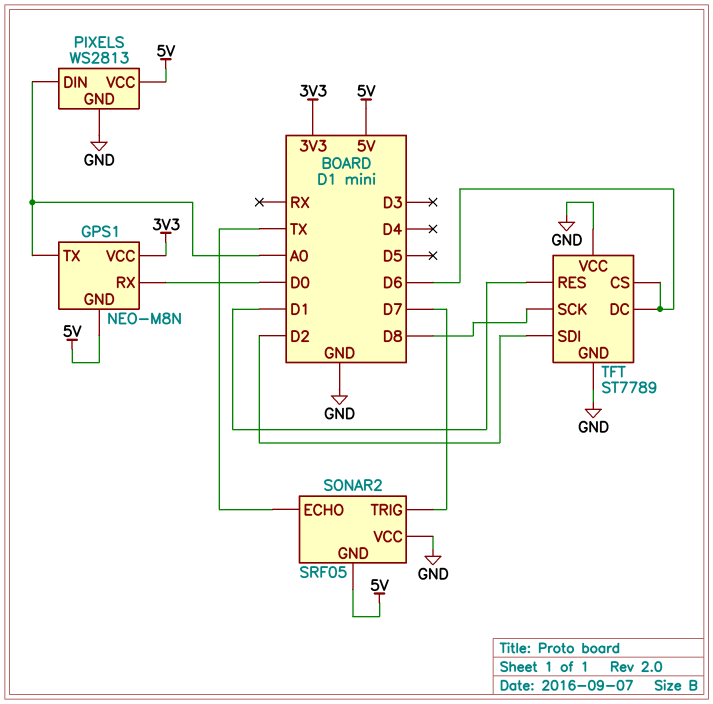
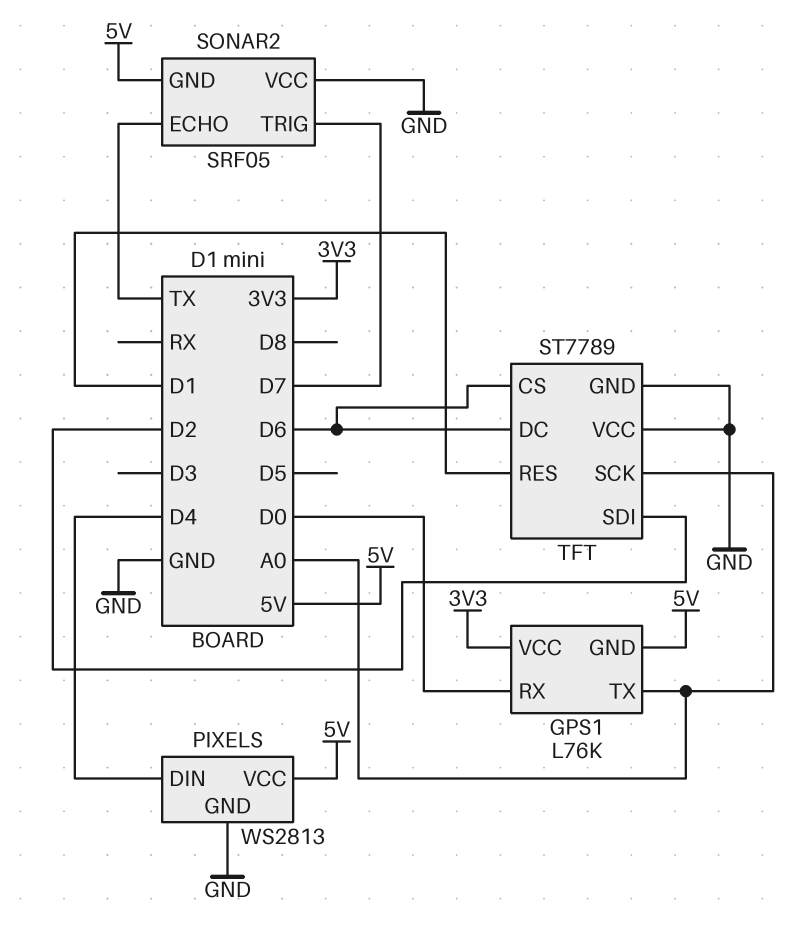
GPS1: NEO-M8N -> L76K
PIXELS pin DIN: A0 -> D4
TFT pin SCK: D8 -> A0

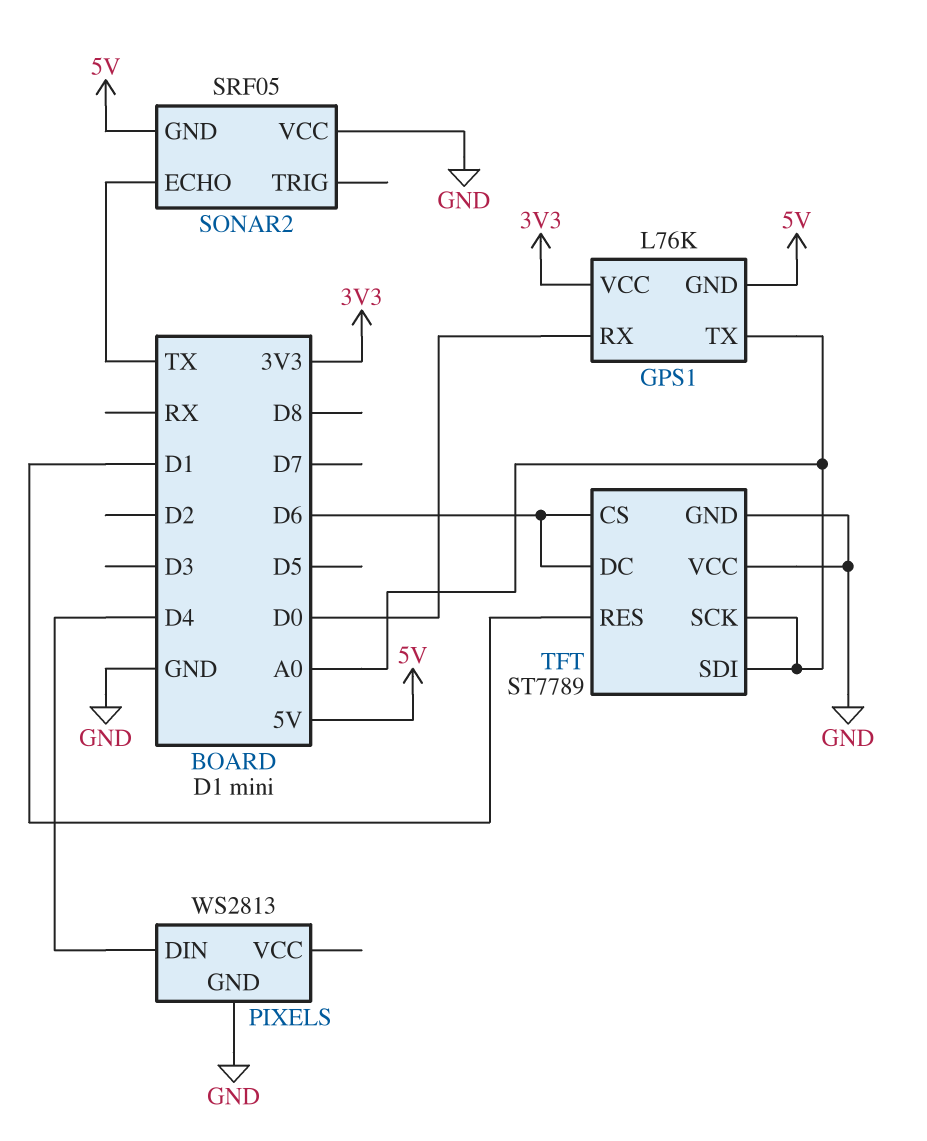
PIXELS pin VCC: 5V -> none
SONAR2 pin TRIG: D7 -> none
TFT pin SDI: D2 -> A0

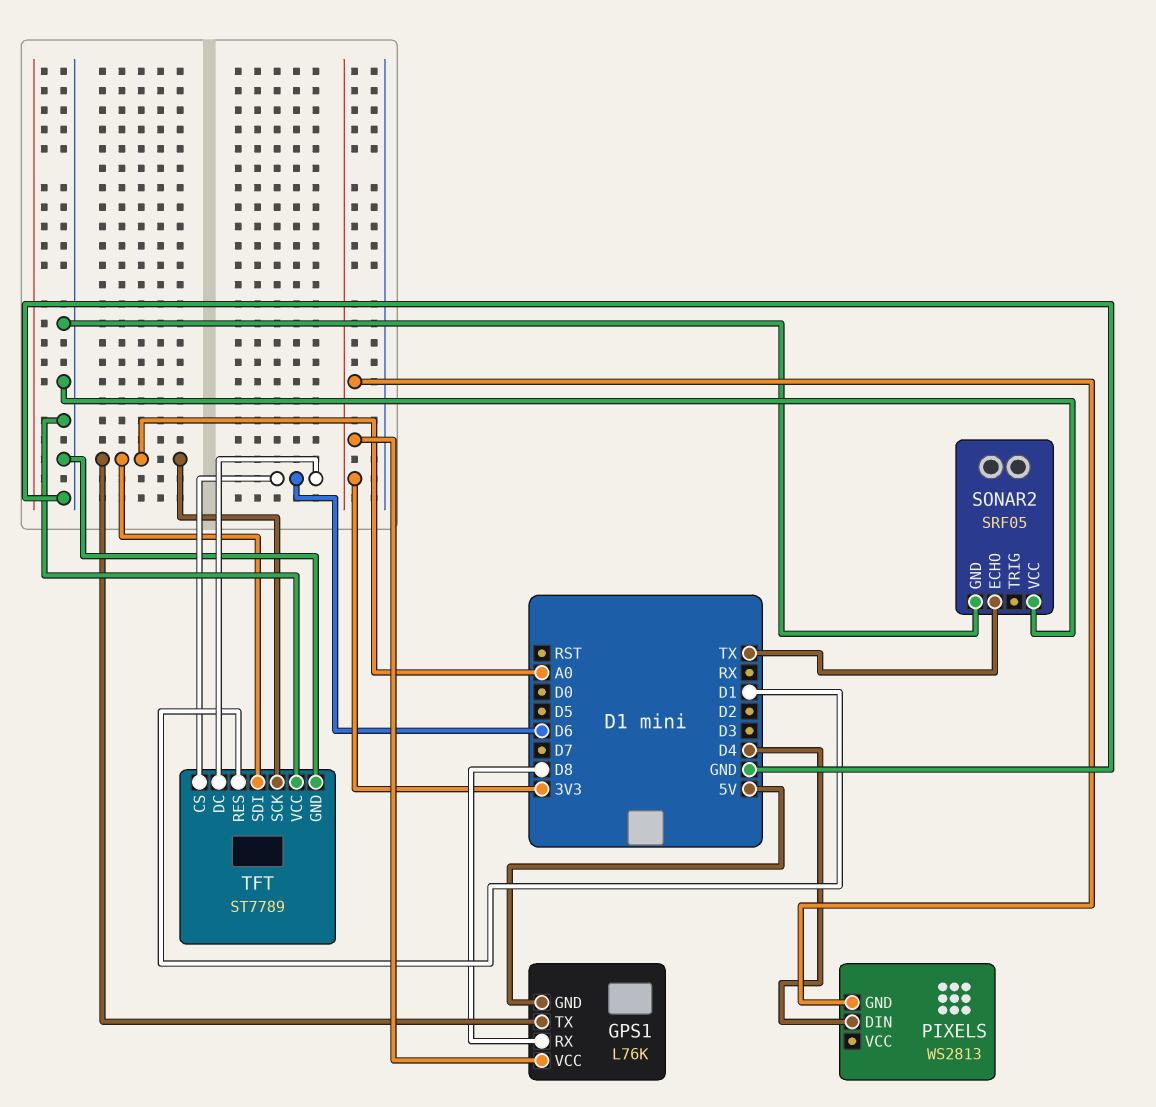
GPS1 pin RX: D0 -> D8
PIXELS pin GND: GND -> 3V3
SONAR2 pin GND: 5V -> GND

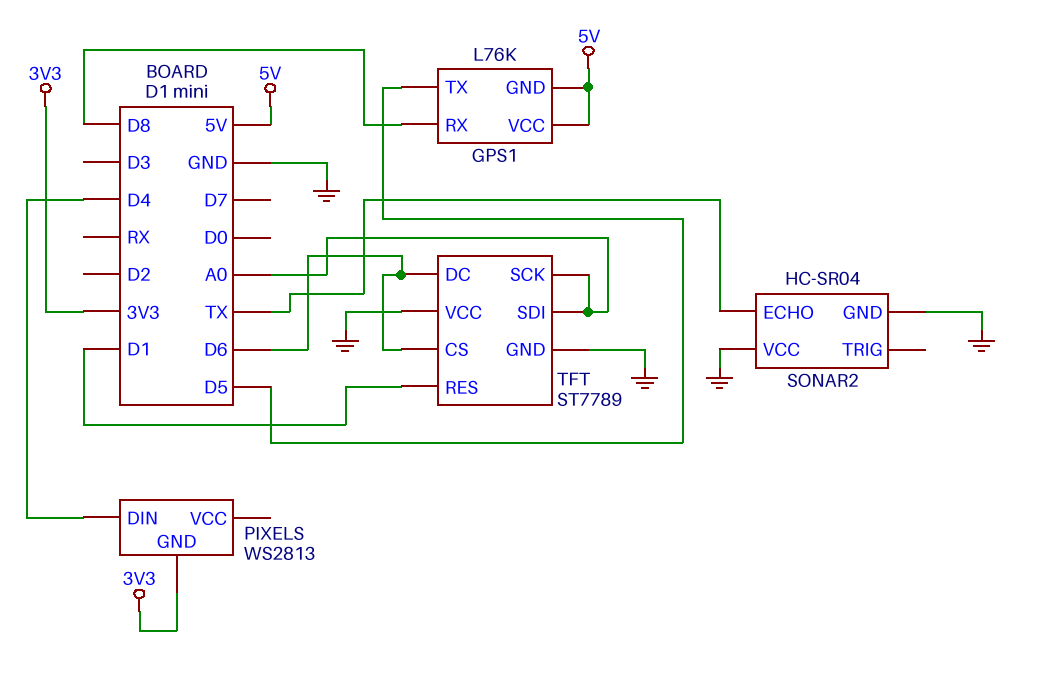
GPS1 pin TX: A0 -> D5
GPS1 pin VCC: 3V3 -> 5V
SONAR2: SRF05 -> HC-SR04

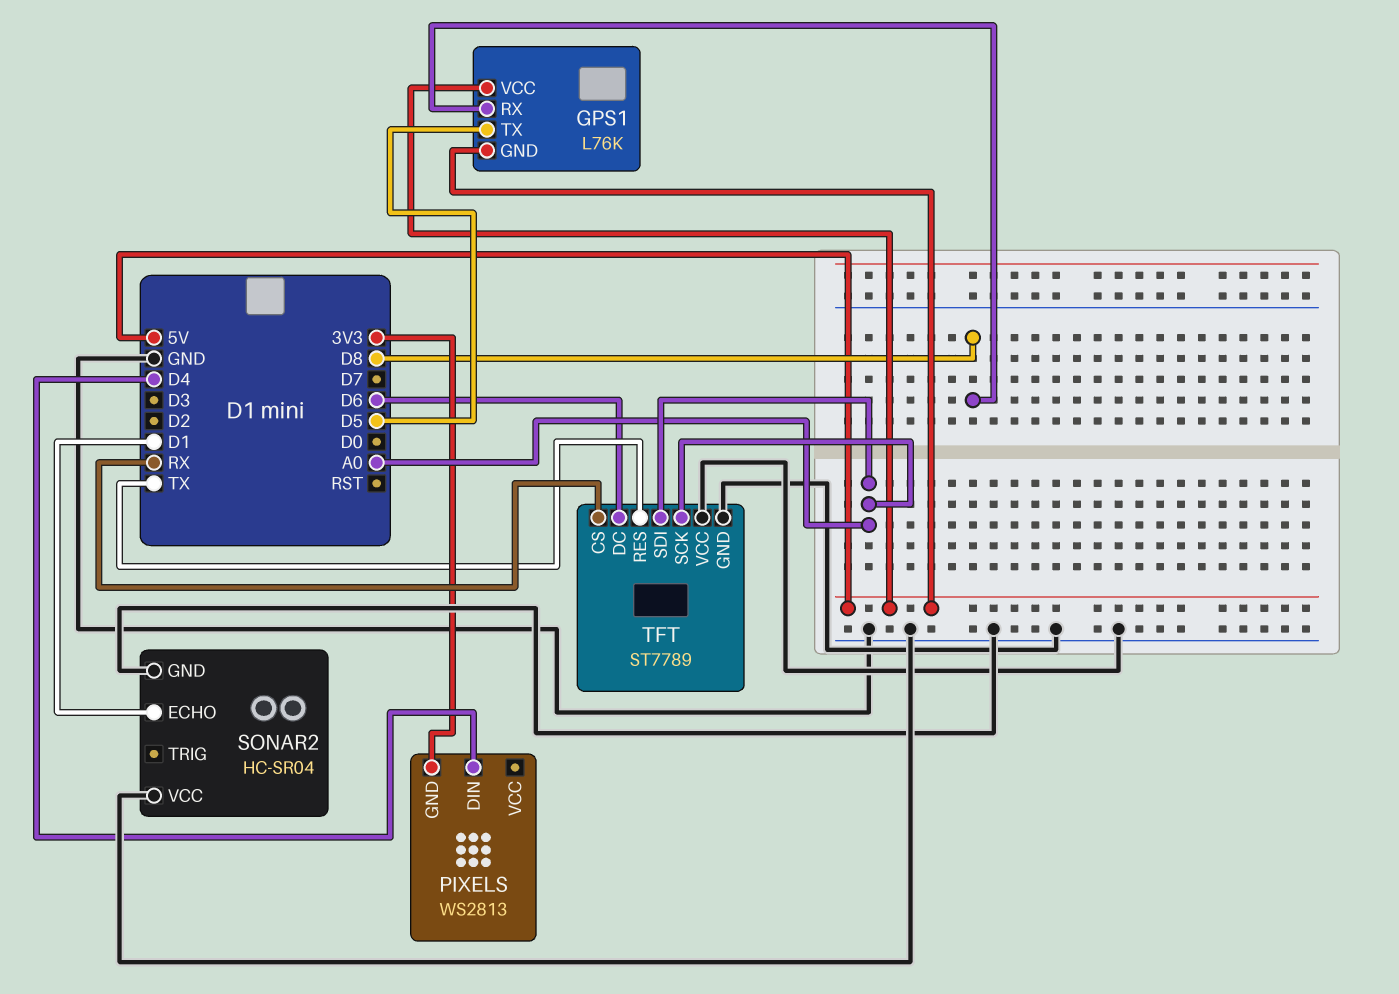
SONAR2 pin ECHO: TX -> D1
TFT pin CS: D6 -> RX
TFT pin RES: D1 -> TX

